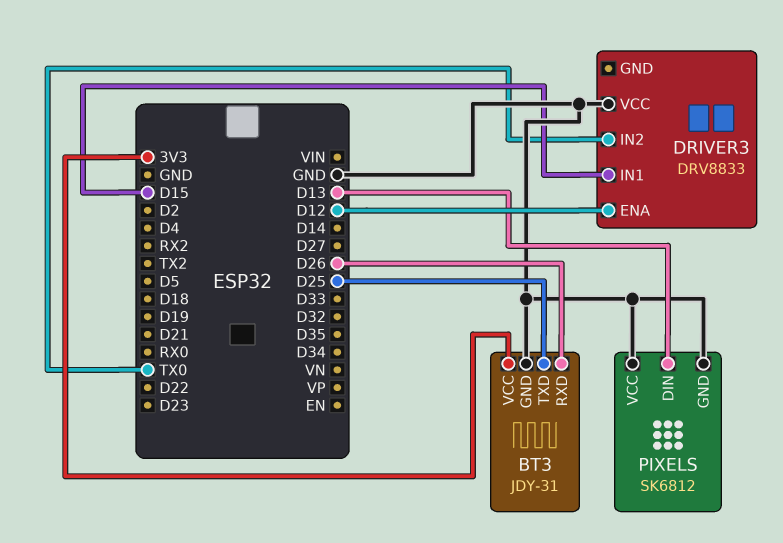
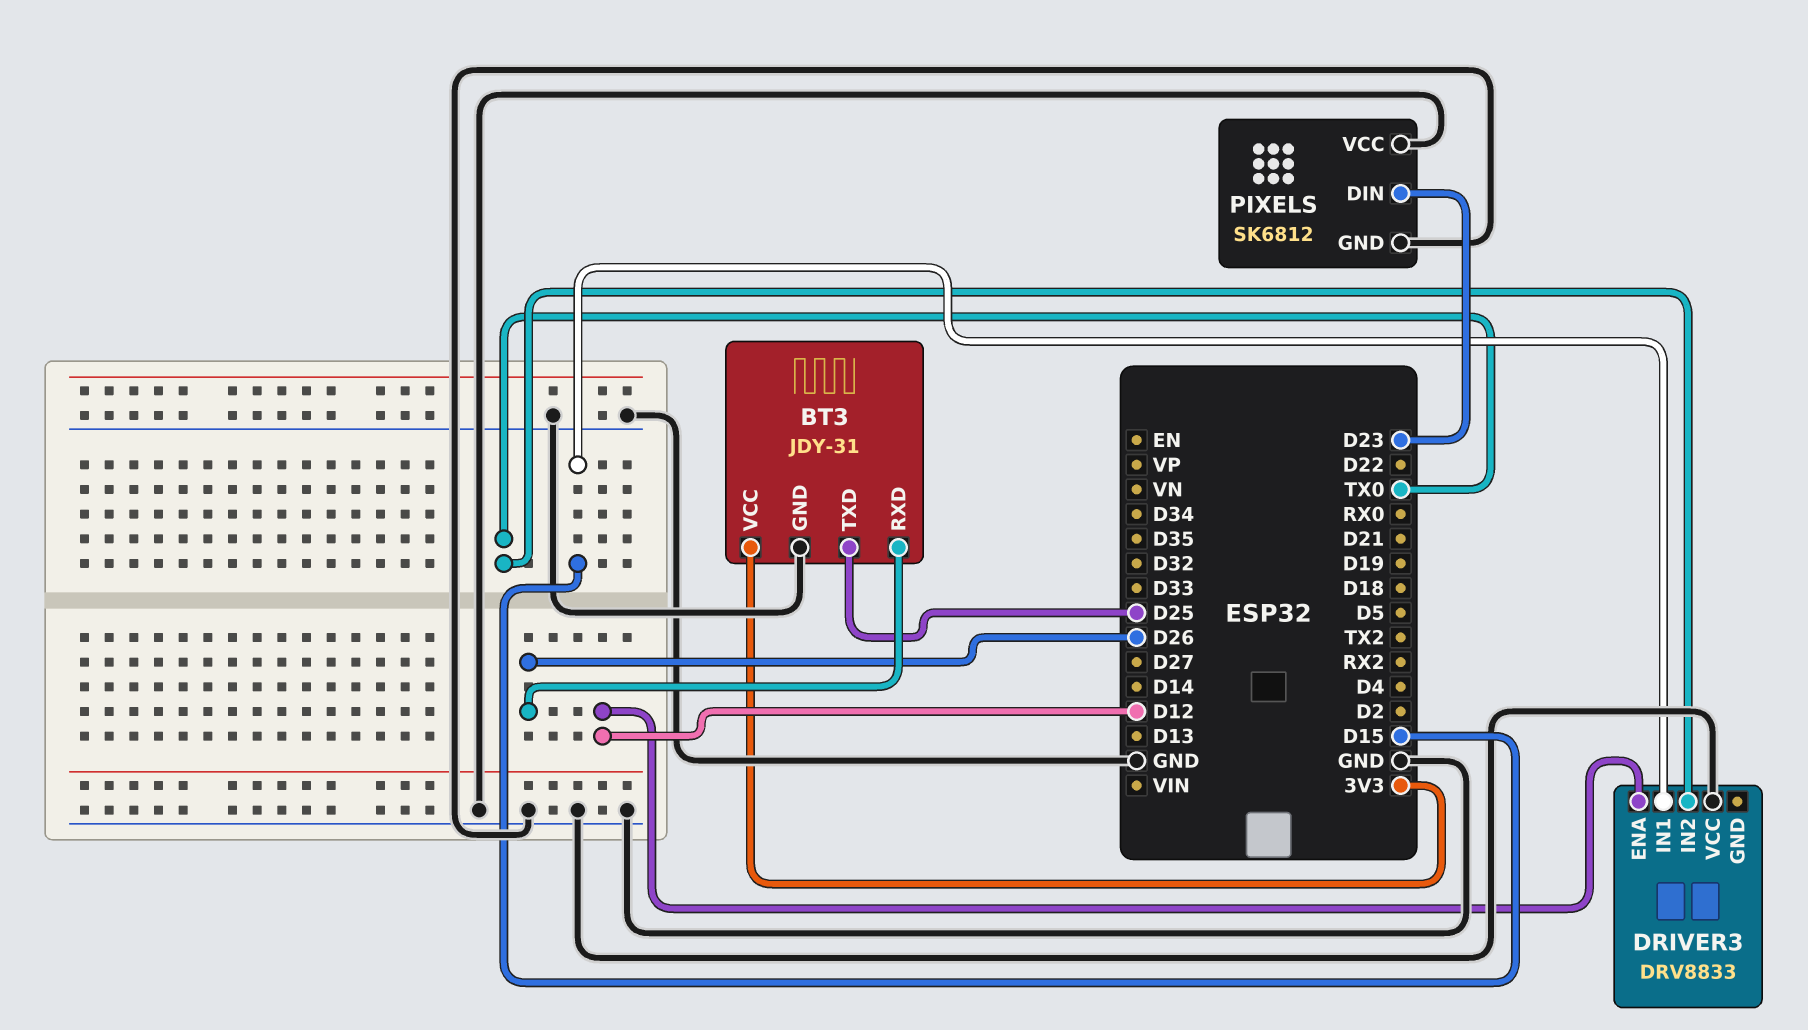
PIXELS pin DIN: D13 -> D23

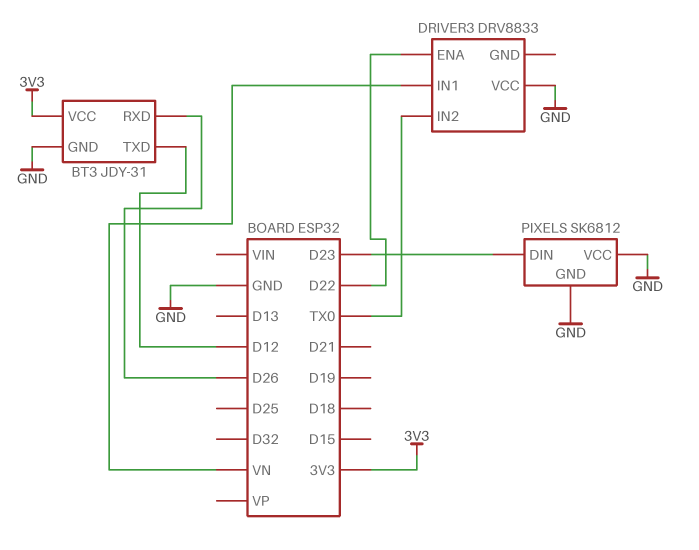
BT3 pin TXD: D25 -> D12
DRIVER3 pin ENA: D12 -> D22
DRIVER3 pin IN1: D15 -> VN

